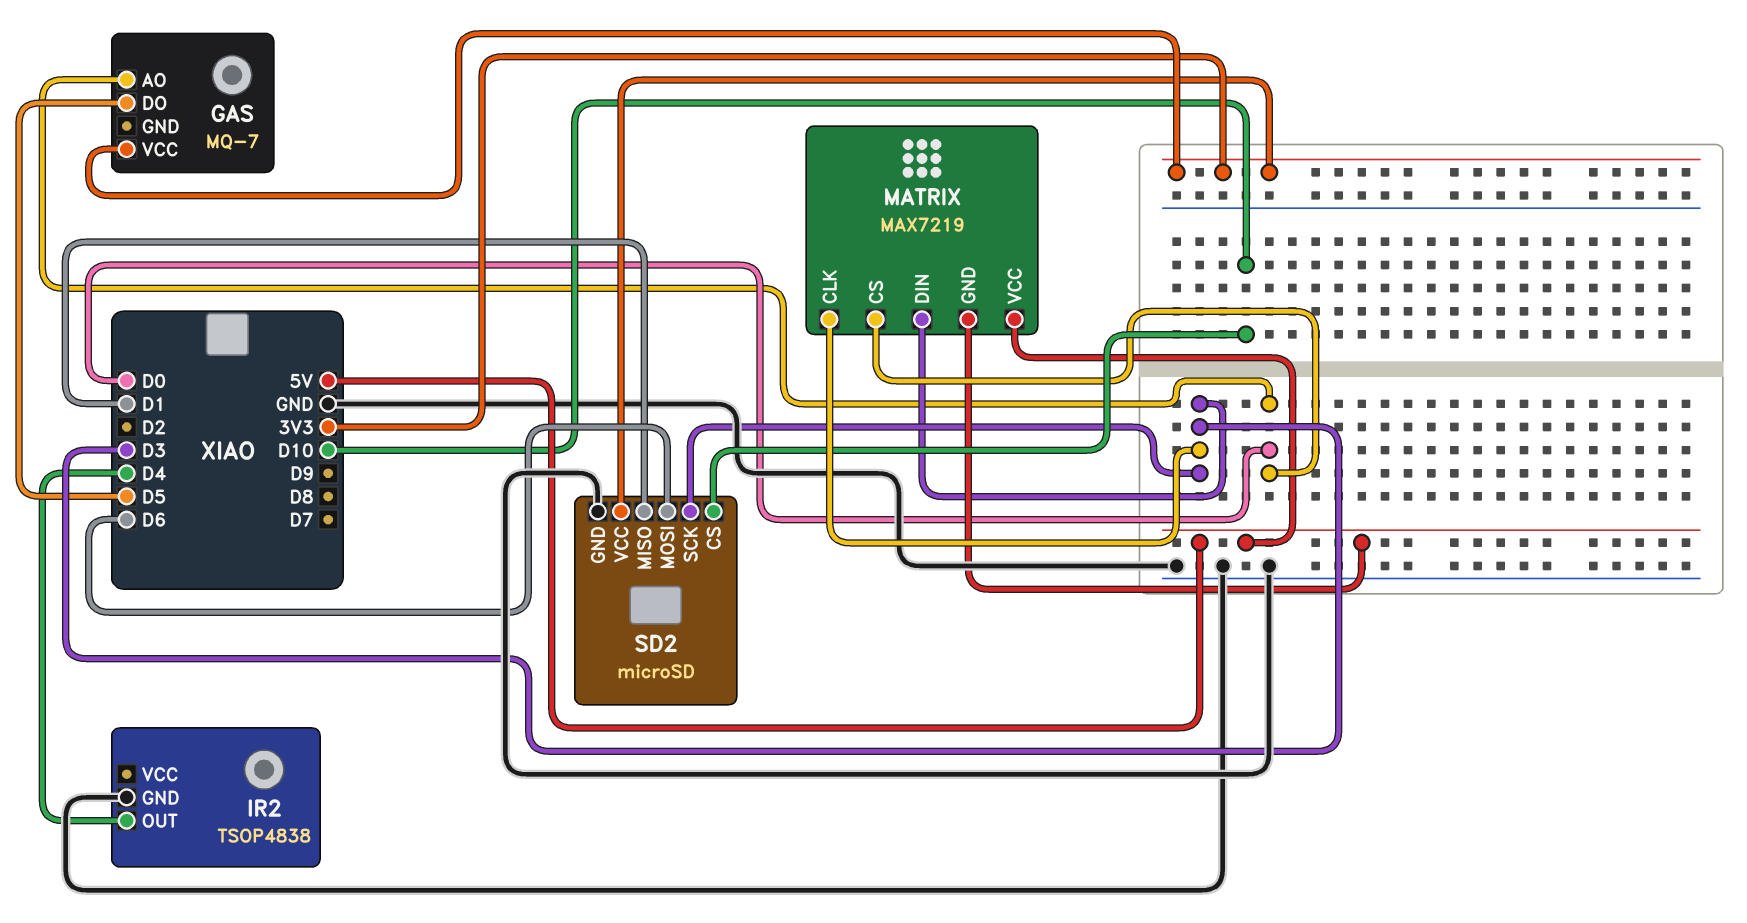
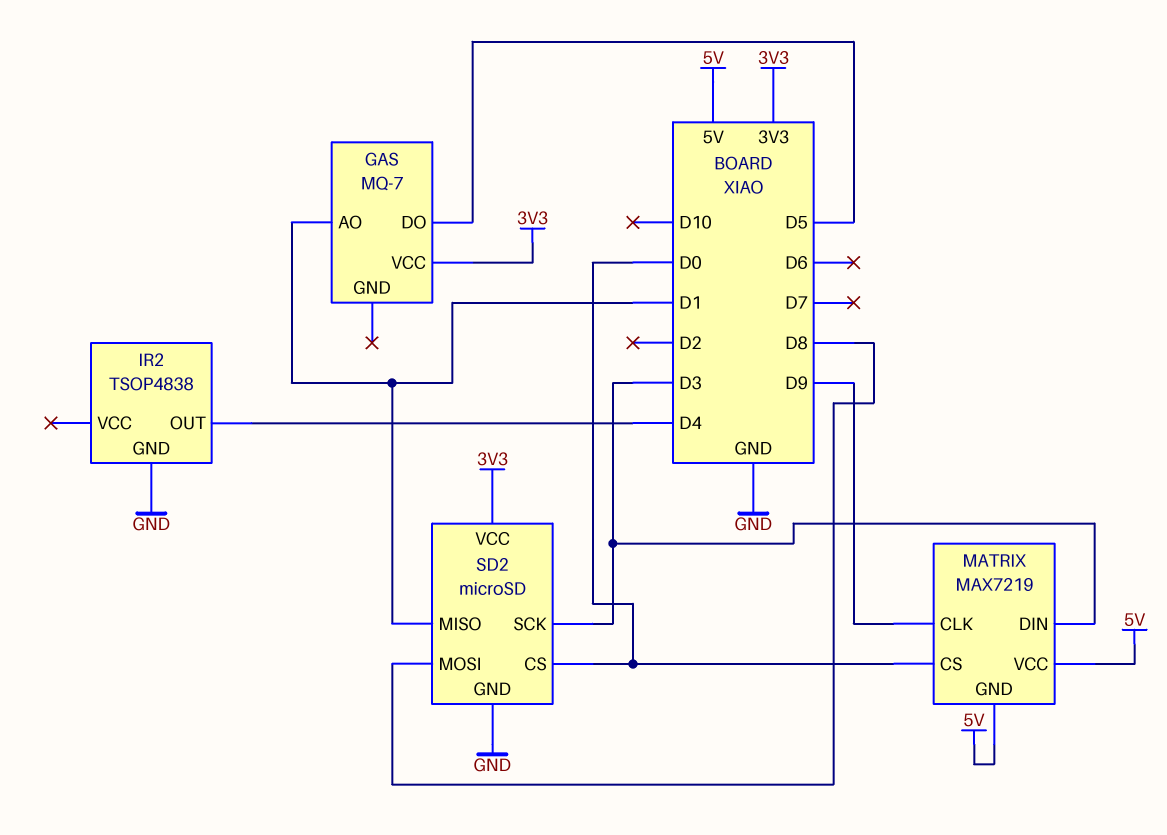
GAS pin AO: D0 -> D1
MATRIX pin CLK: D3 -> D9
SD2 pin CS: D10 -> D0
SD2 pin MOSI: D6 -> D8

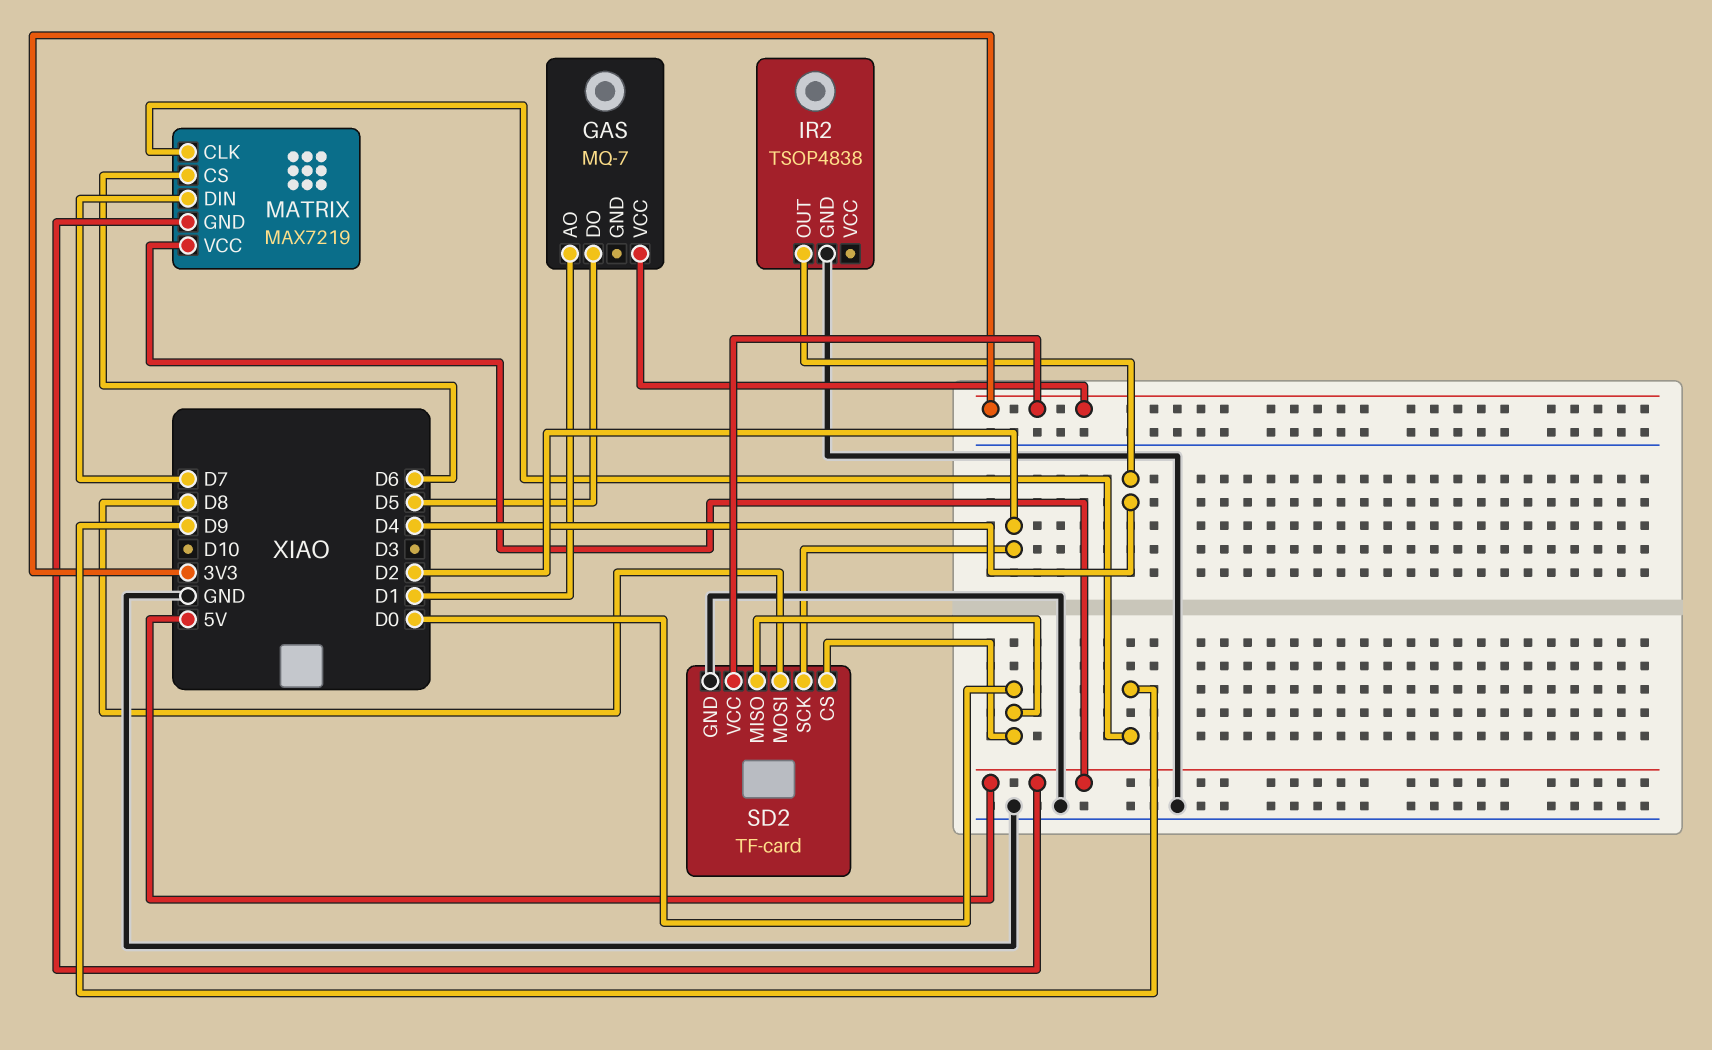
MATRIX pin CS: D0 -> D6
MATRIX pin DIN: D3 -> D7
SD2: microSD -> TF-card
SD2 pin MISO: D1 -> D0
SD2 pin SCK: D3 -> D2

